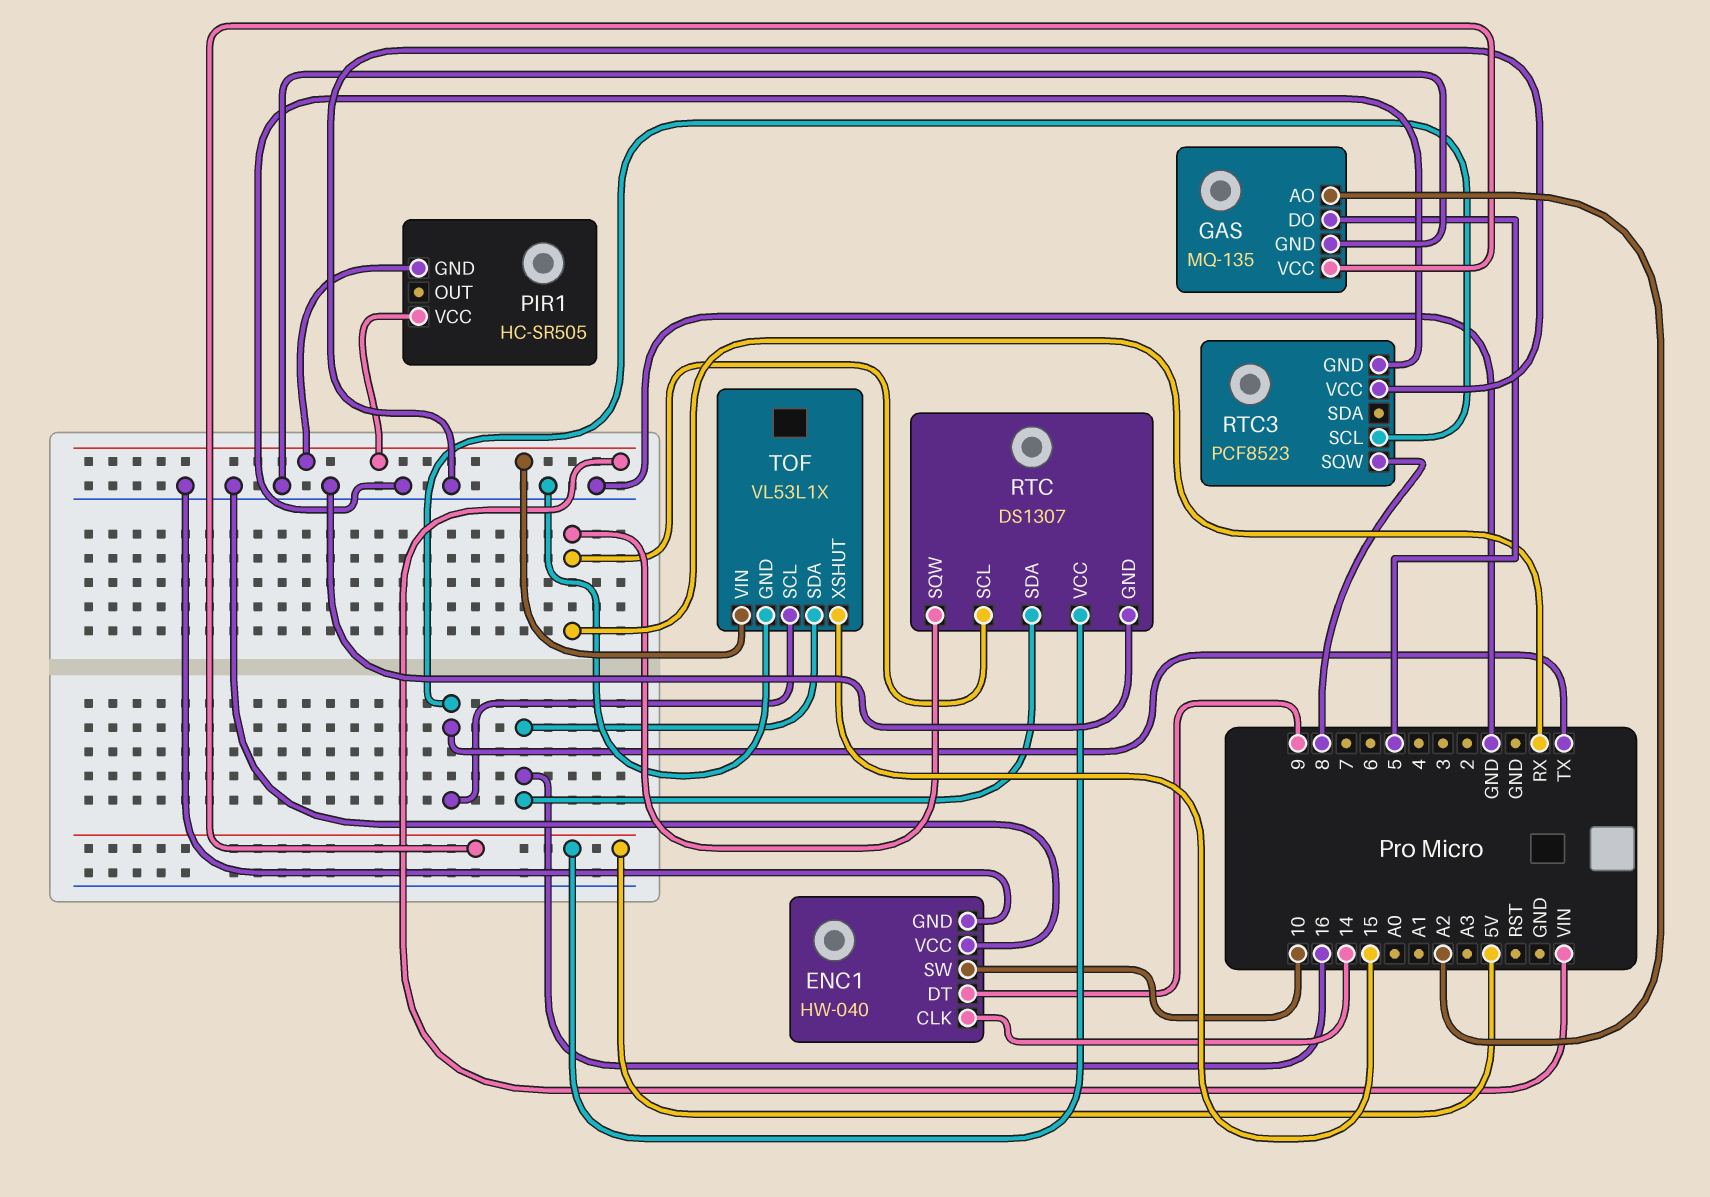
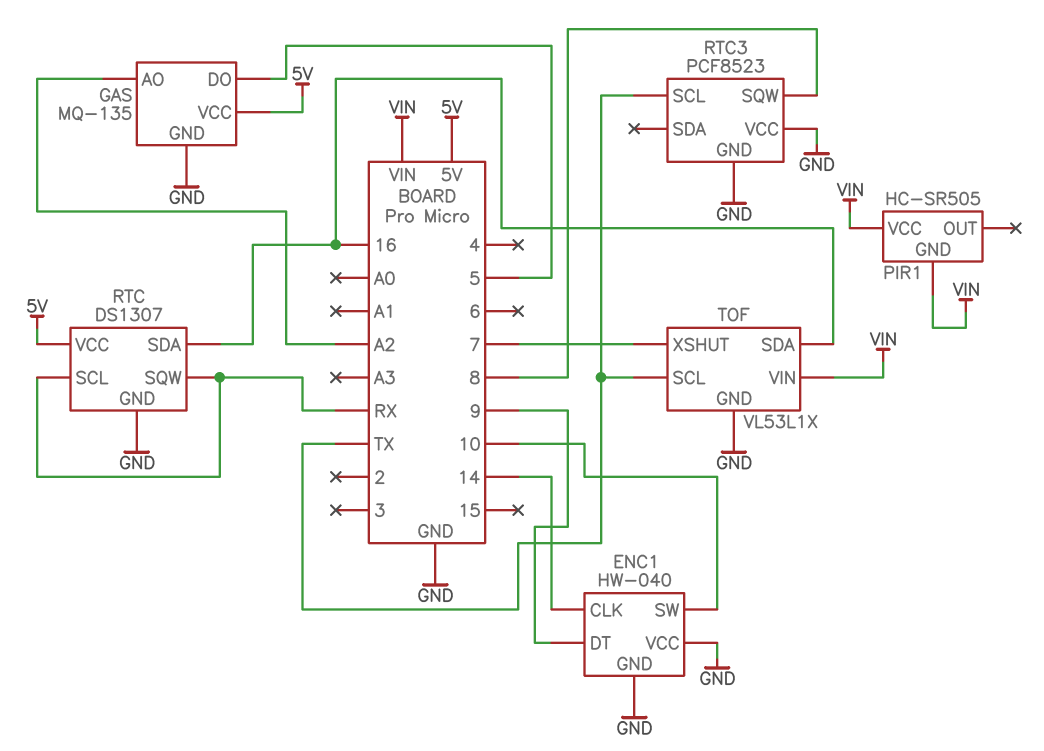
TOF pin XSHUT: 15 -> 7

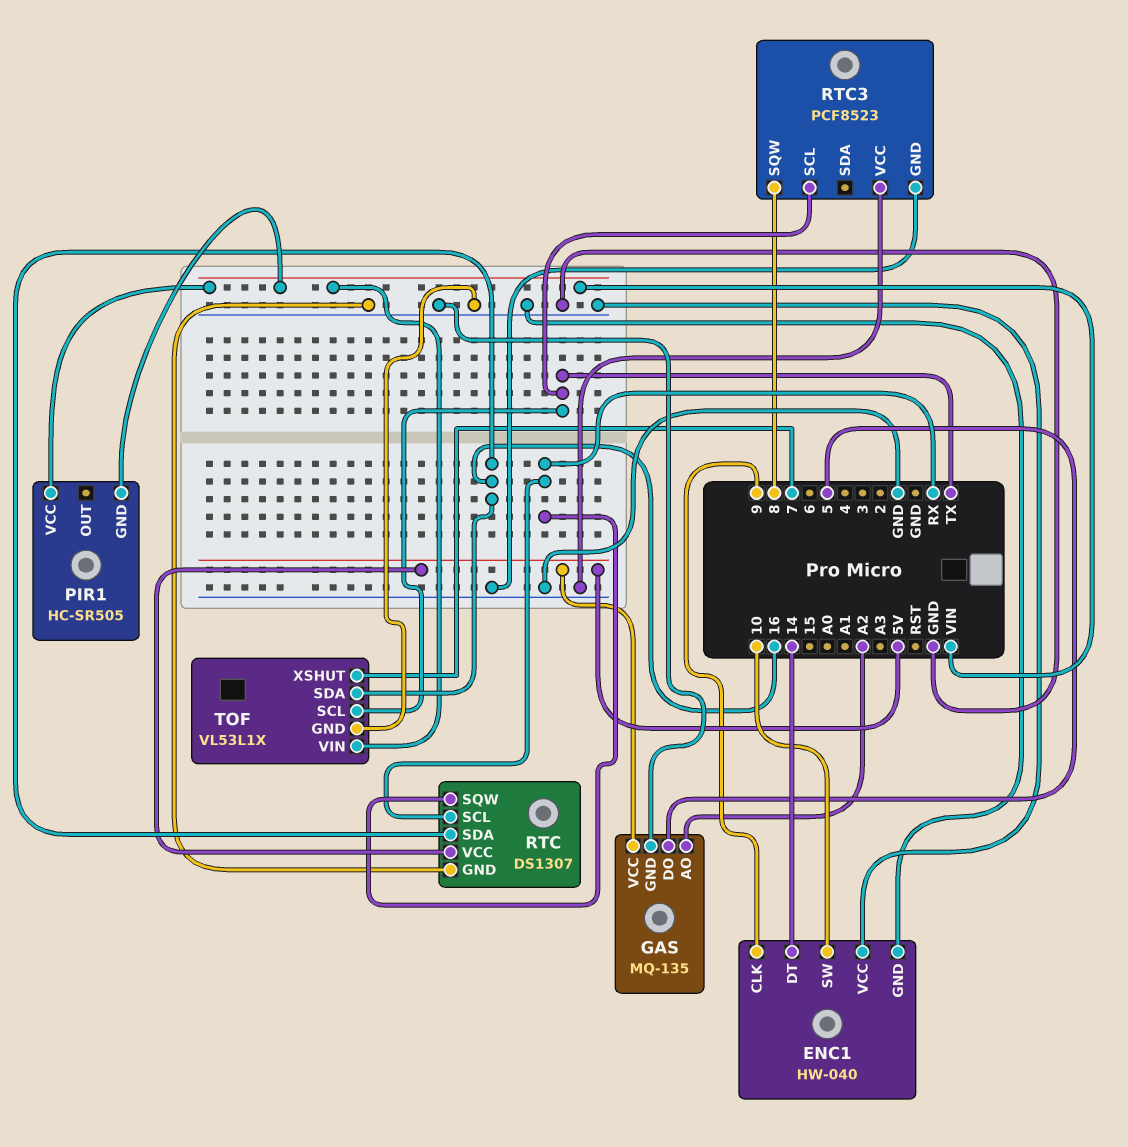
ENC1 pin CLK: 14 -> 9
ENC1 pin DT: 9 -> 14

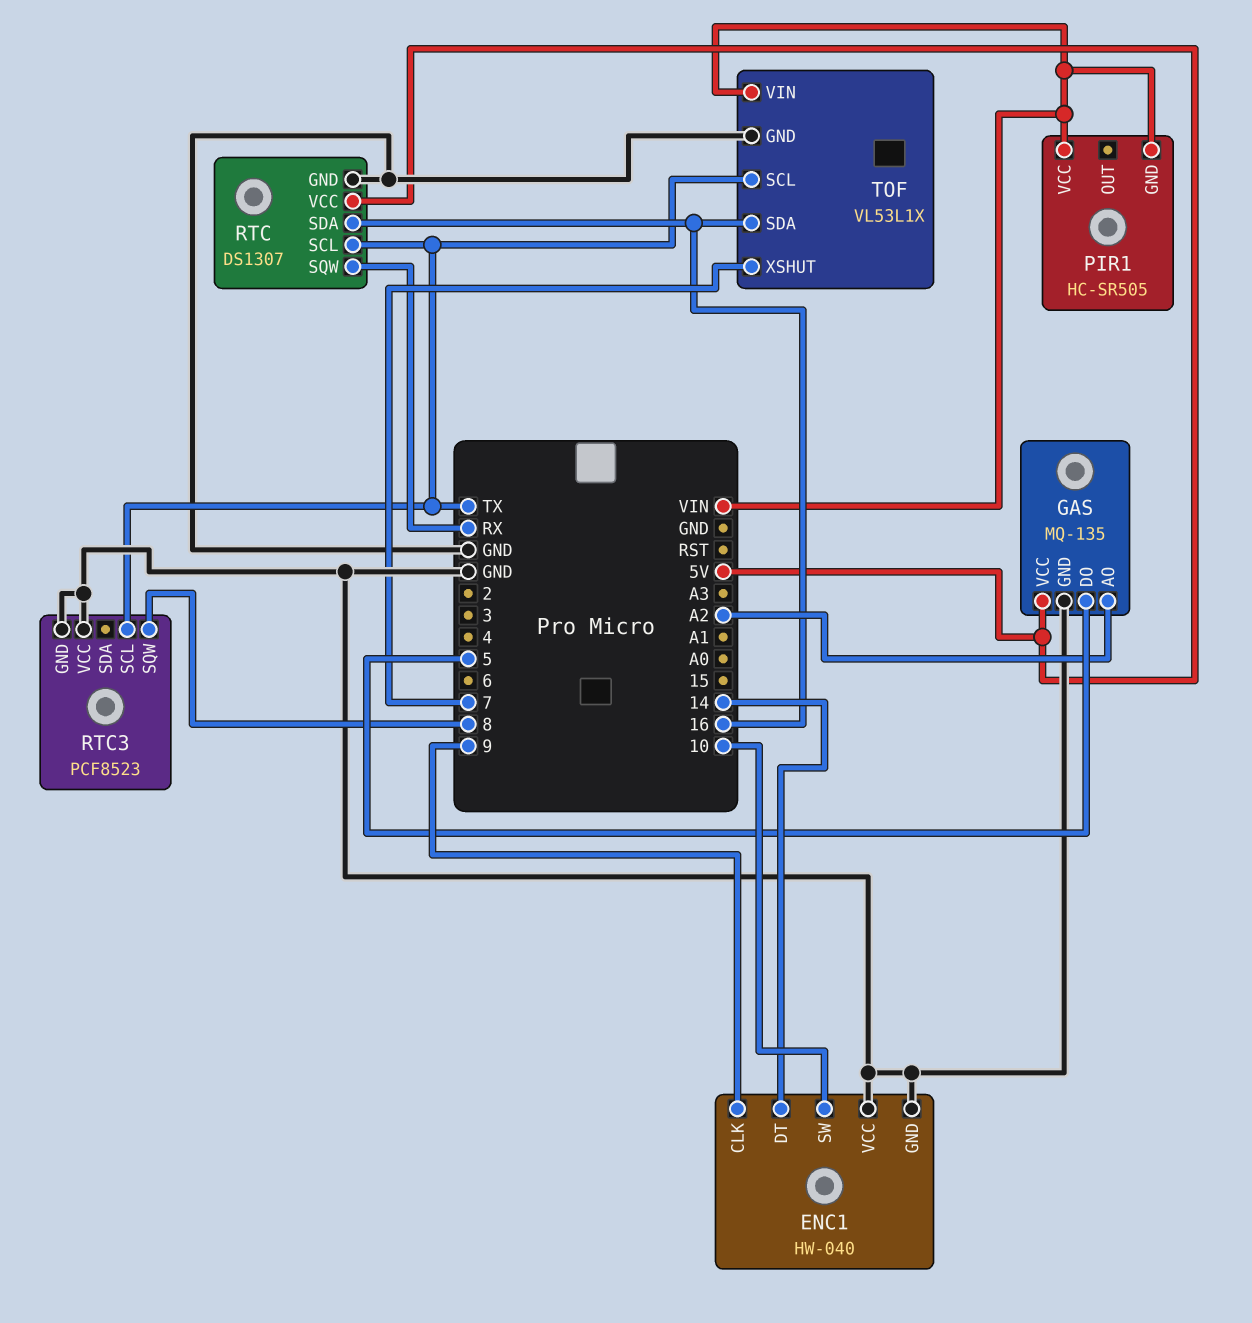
RTC pin SCL: RX -> TX

